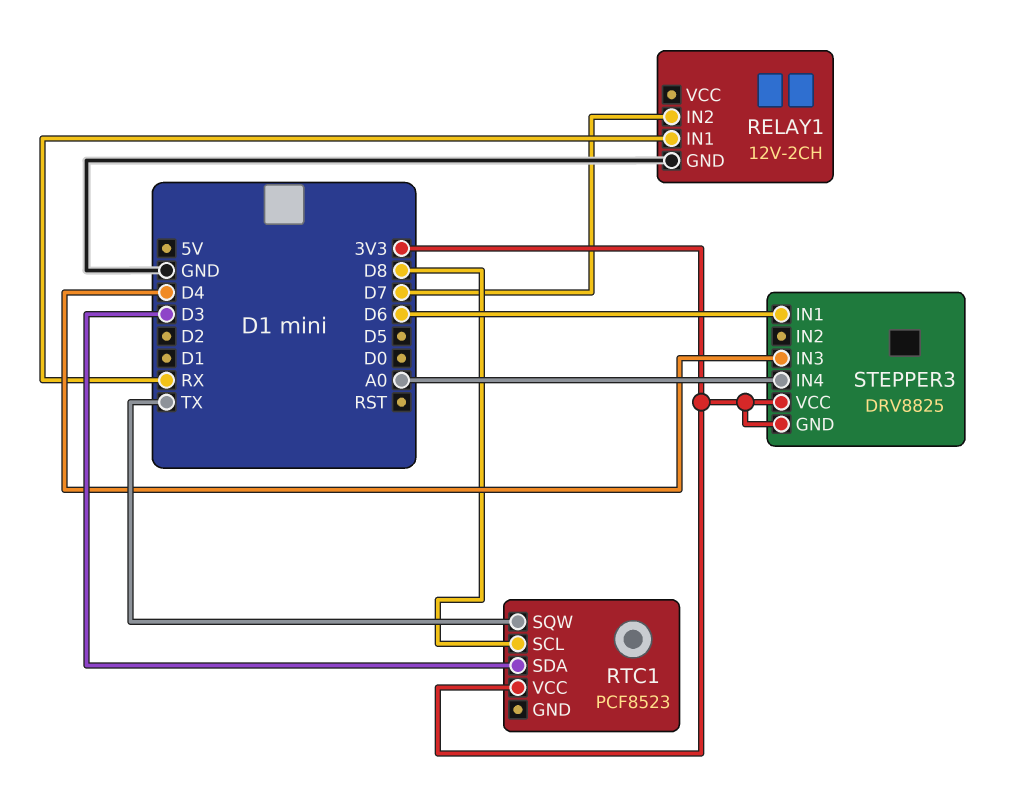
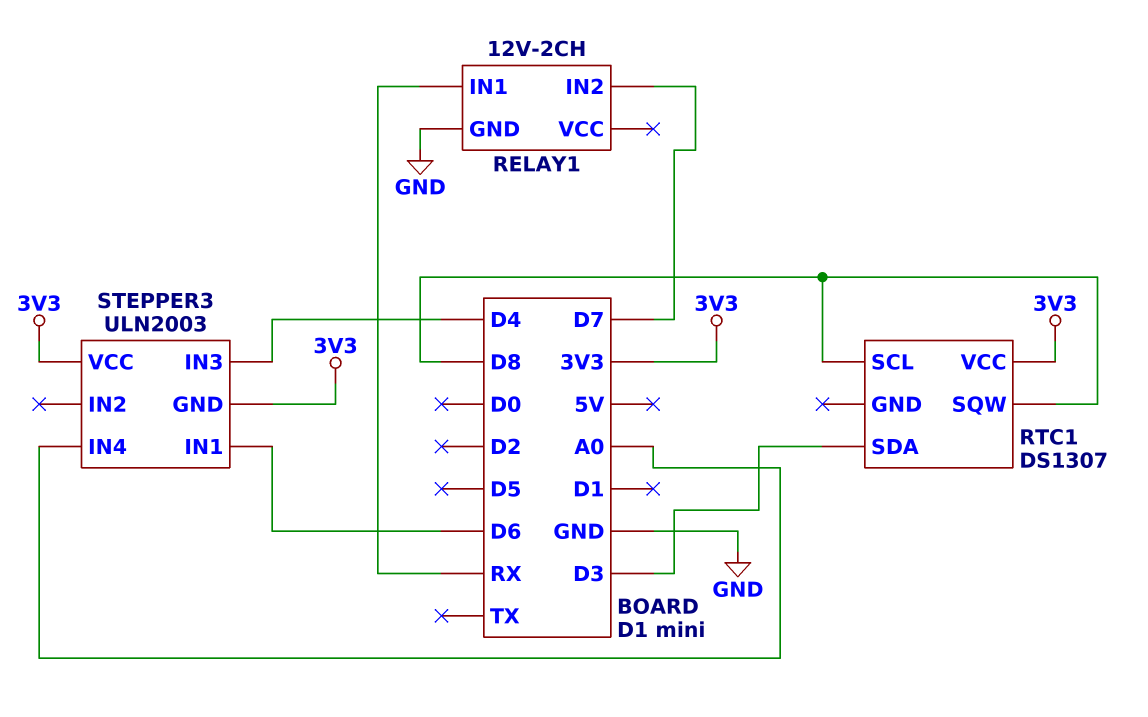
RTC1: PCF8523 -> DS1307
RTC1 pin SQW: TX -> D8
STEPPER3: DRV8825 -> ULN2003

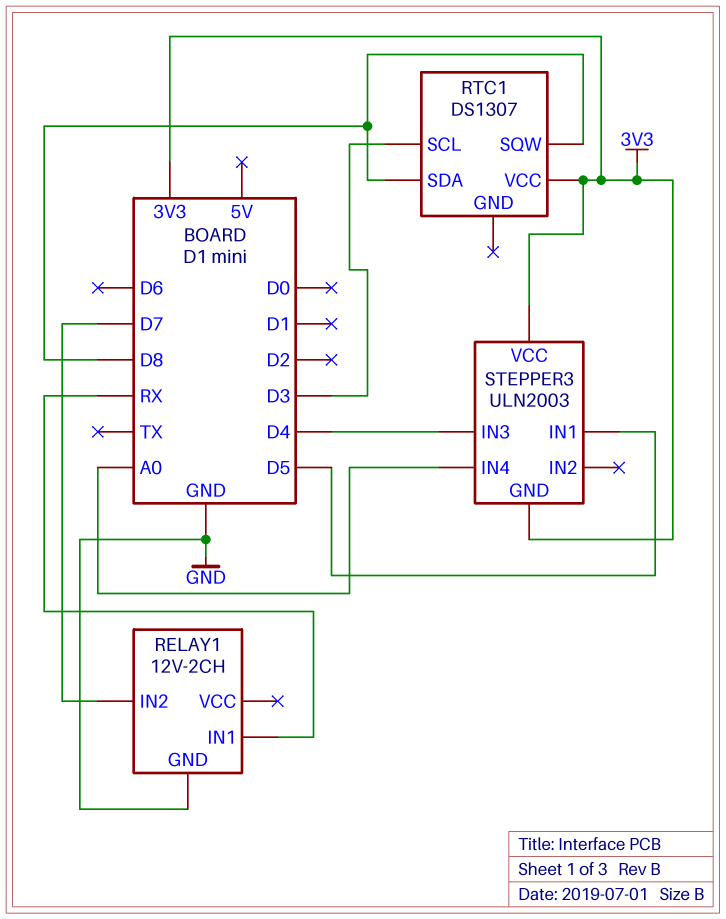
RTC1 pin SCL: D8 -> D3
RTC1 pin SDA: D3 -> D8
STEPPER3 pin IN1: D6 -> D5

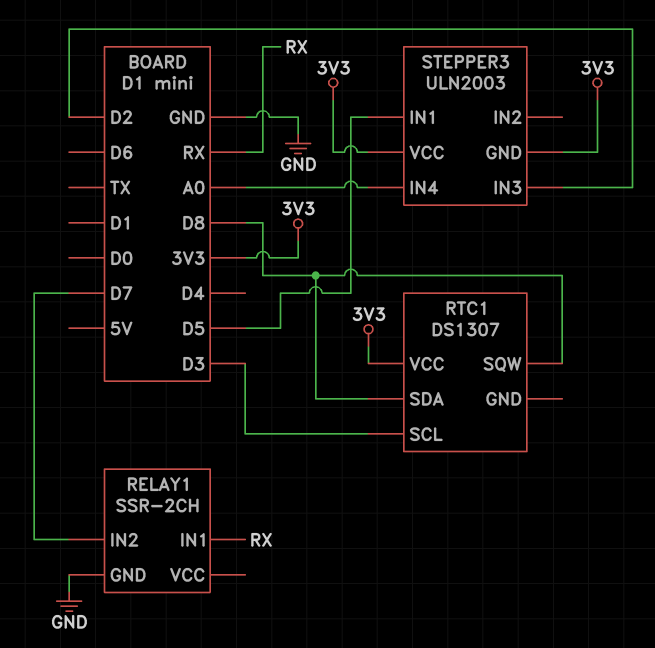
RELAY1: 12V-2CH -> SSR-2CH
STEPPER3 pin IN3: D4 -> D2

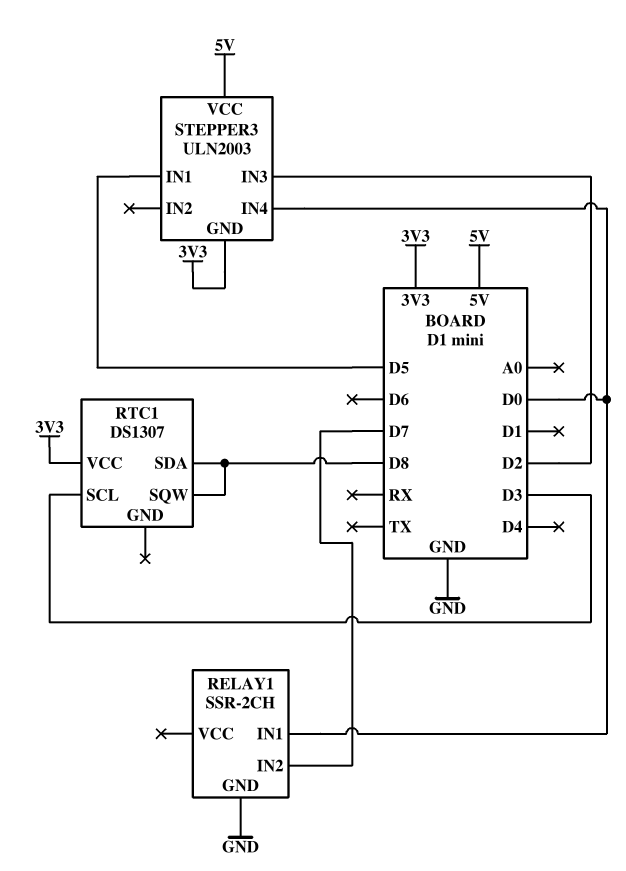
RELAY1 pin IN1: RX -> D0
STEPPER3 pin IN4: A0 -> D0
STEPPER3 pin VCC: 3V3 -> 5V

